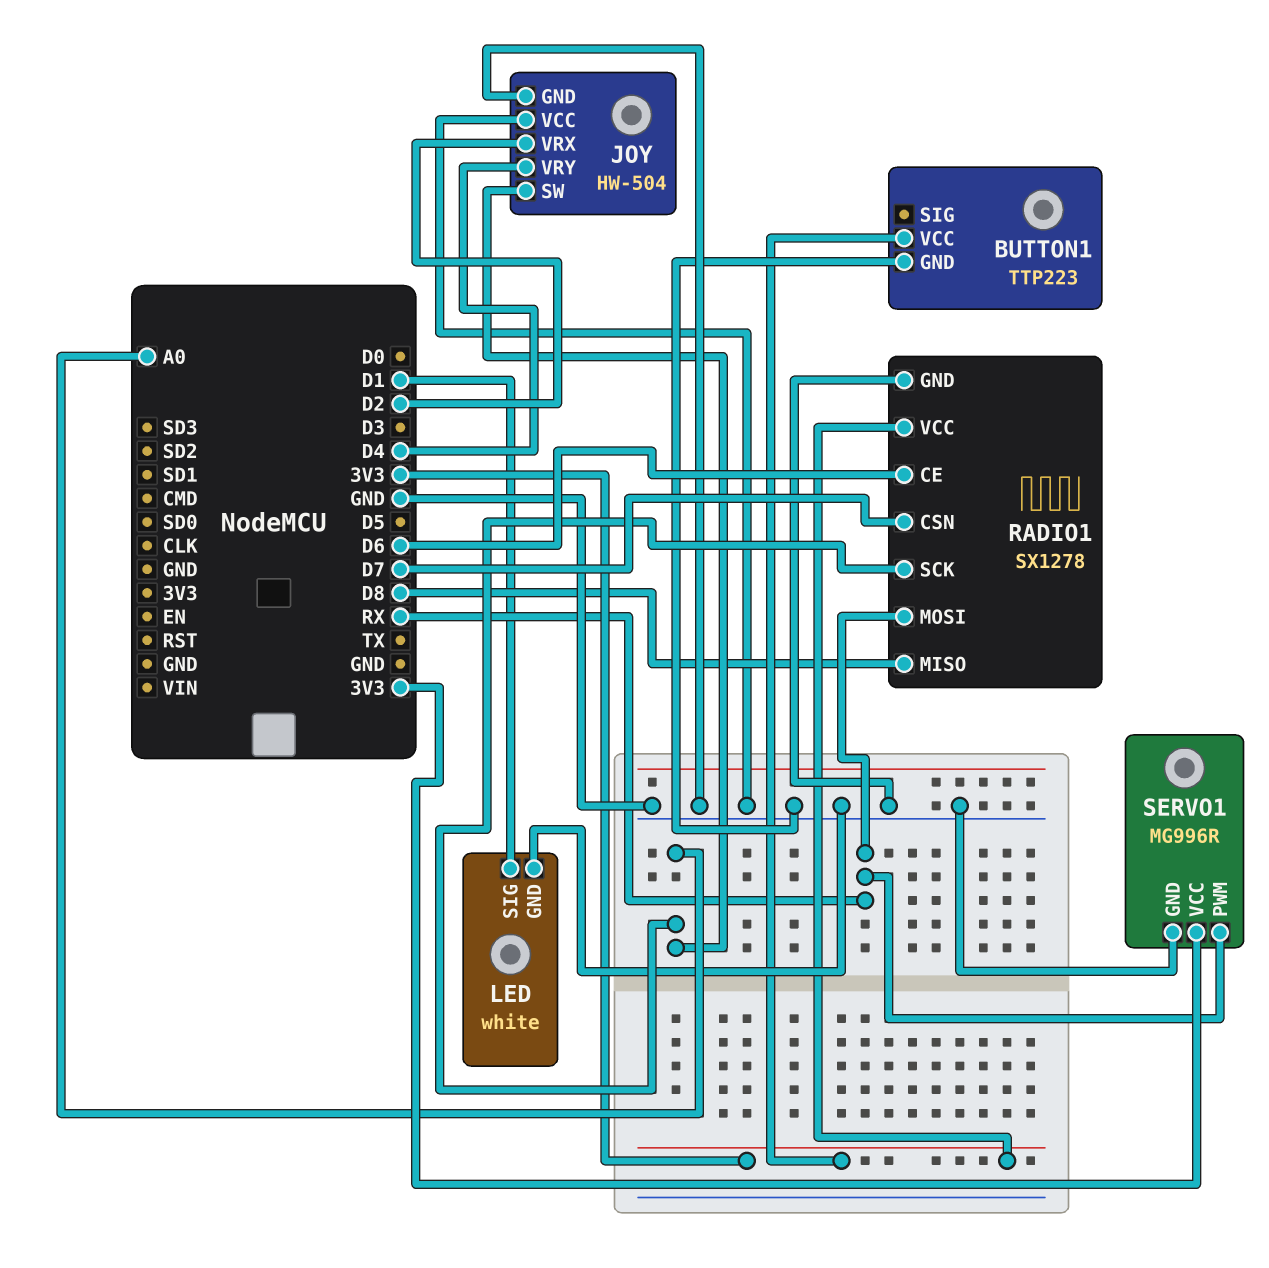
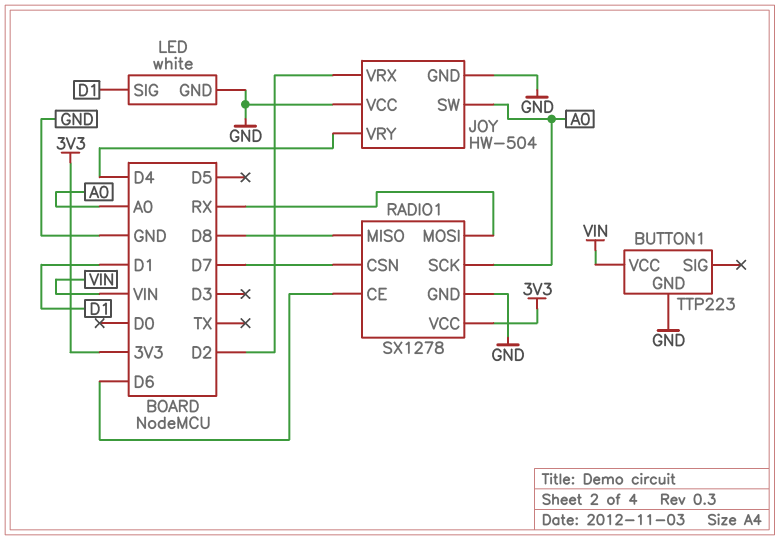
BUTTON1 pin VCC: 3V3 -> VIN
SERVO1: MG996R -> none
SERVO1 pin GND: GND -> none
SERVO1 pin PWM: RX -> none
SERVO1 pin VCC: 3V3 -> none

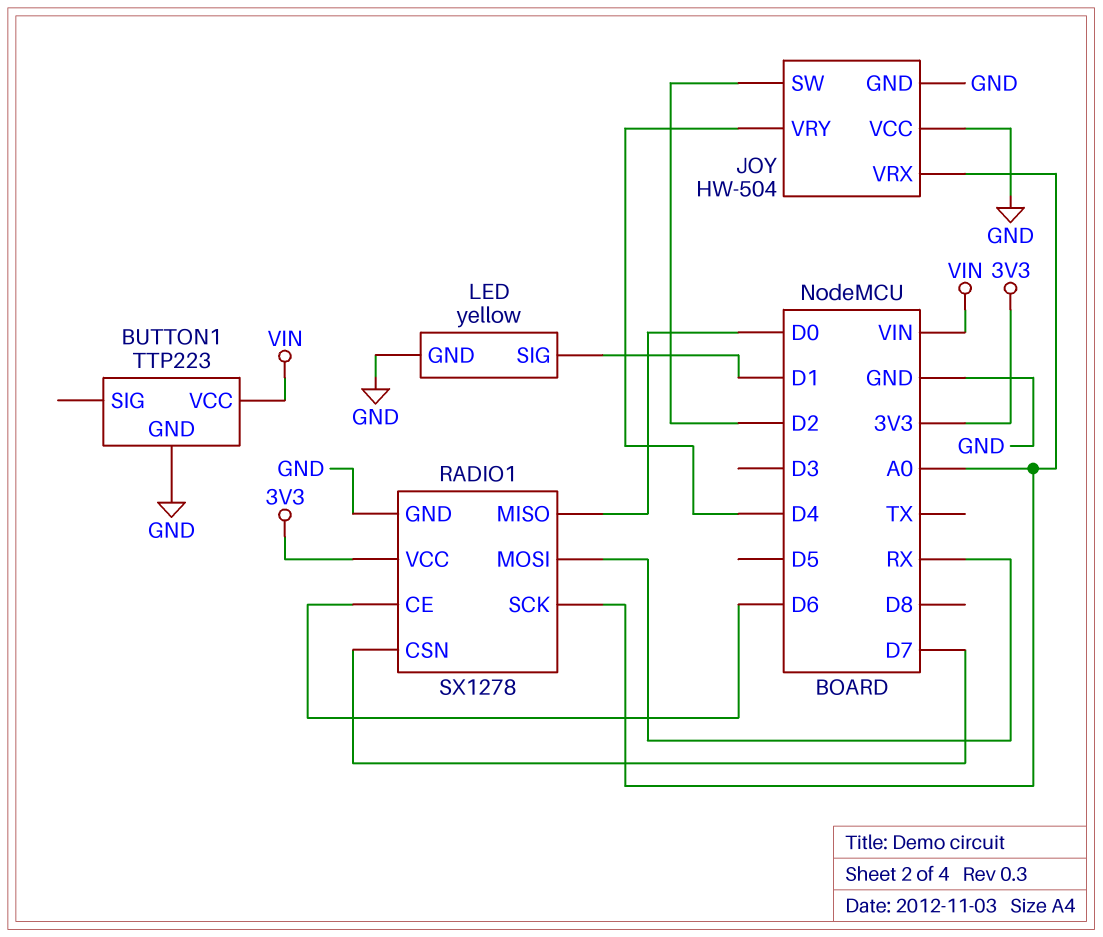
JOY pin SW: A0 -> D2
JOY pin VRX: D2 -> A0
LED: white -> yellow
RADIO1 pin MISO: D8 -> D0

